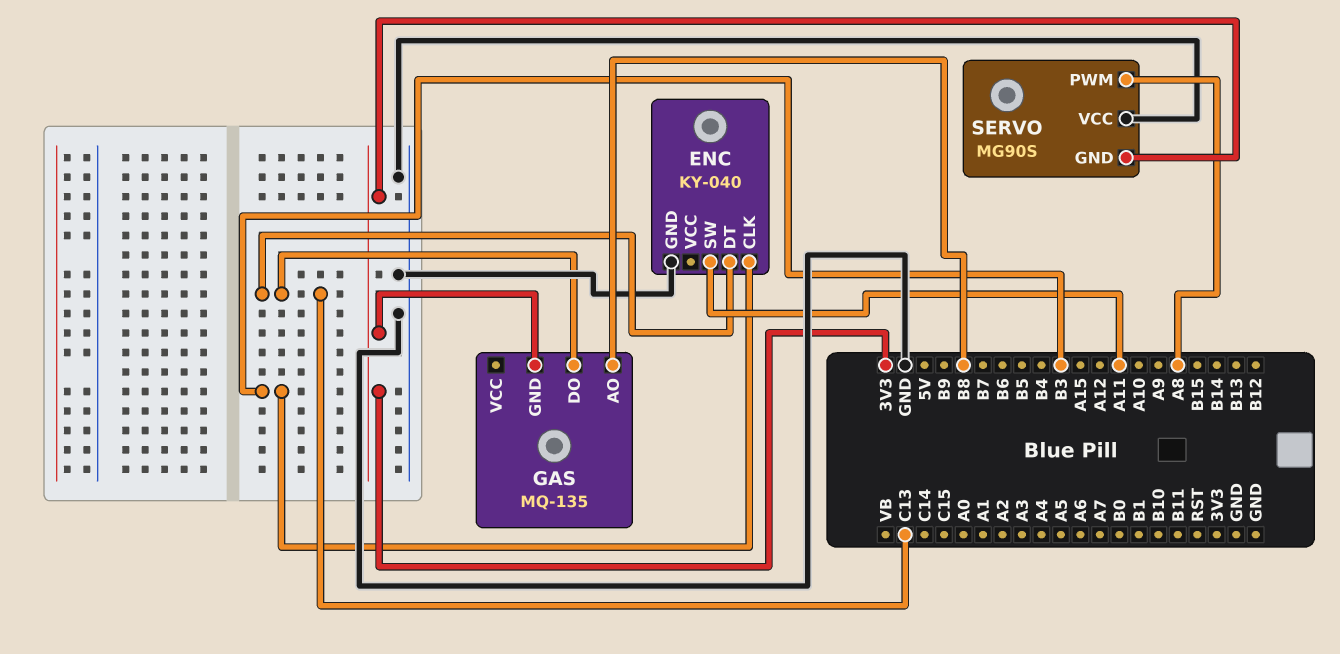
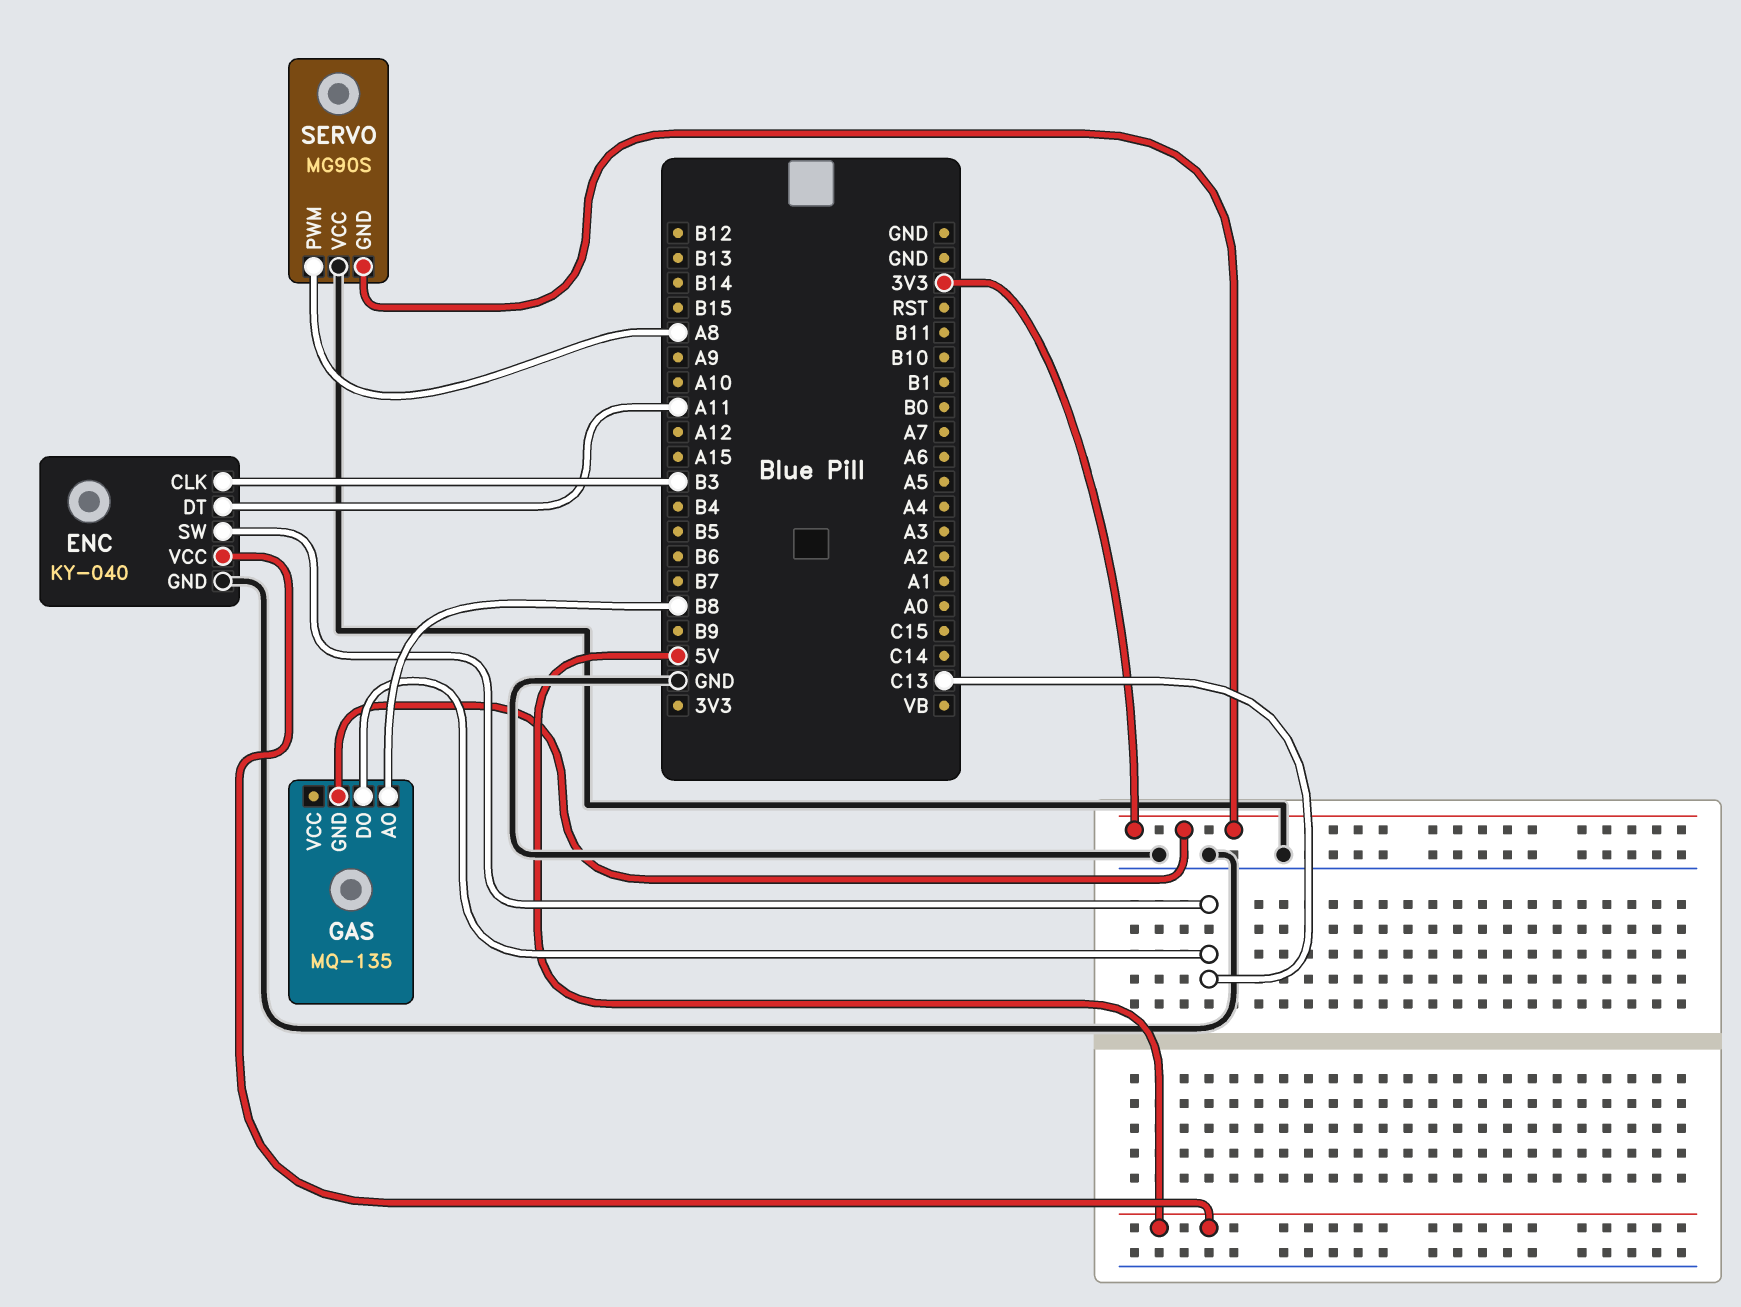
ENC pin DT: C13 -> A11
ENC pin SW: A11 -> C13
ENC pin VCC: none -> 5V

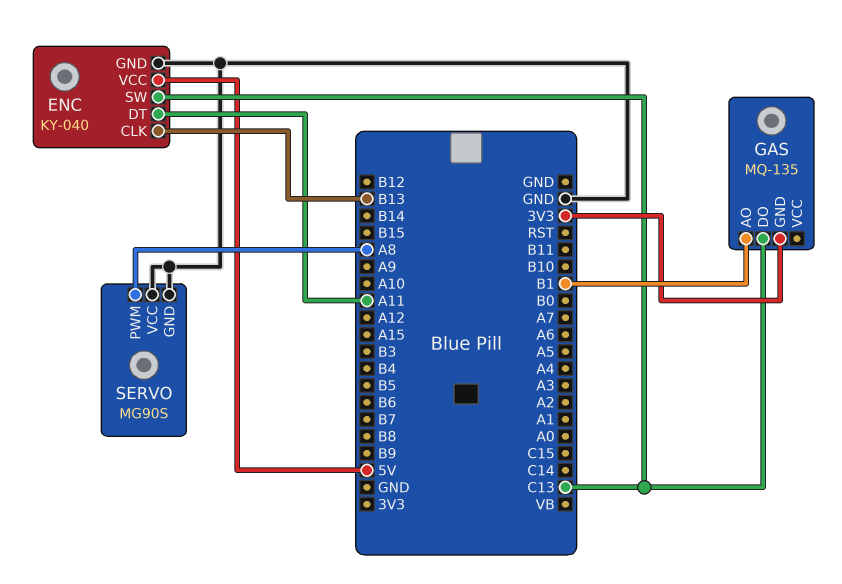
ENC pin CLK: B3 -> B13
GAS pin AO: B8 -> B1
SERVO pin GND: 3V3 -> GND

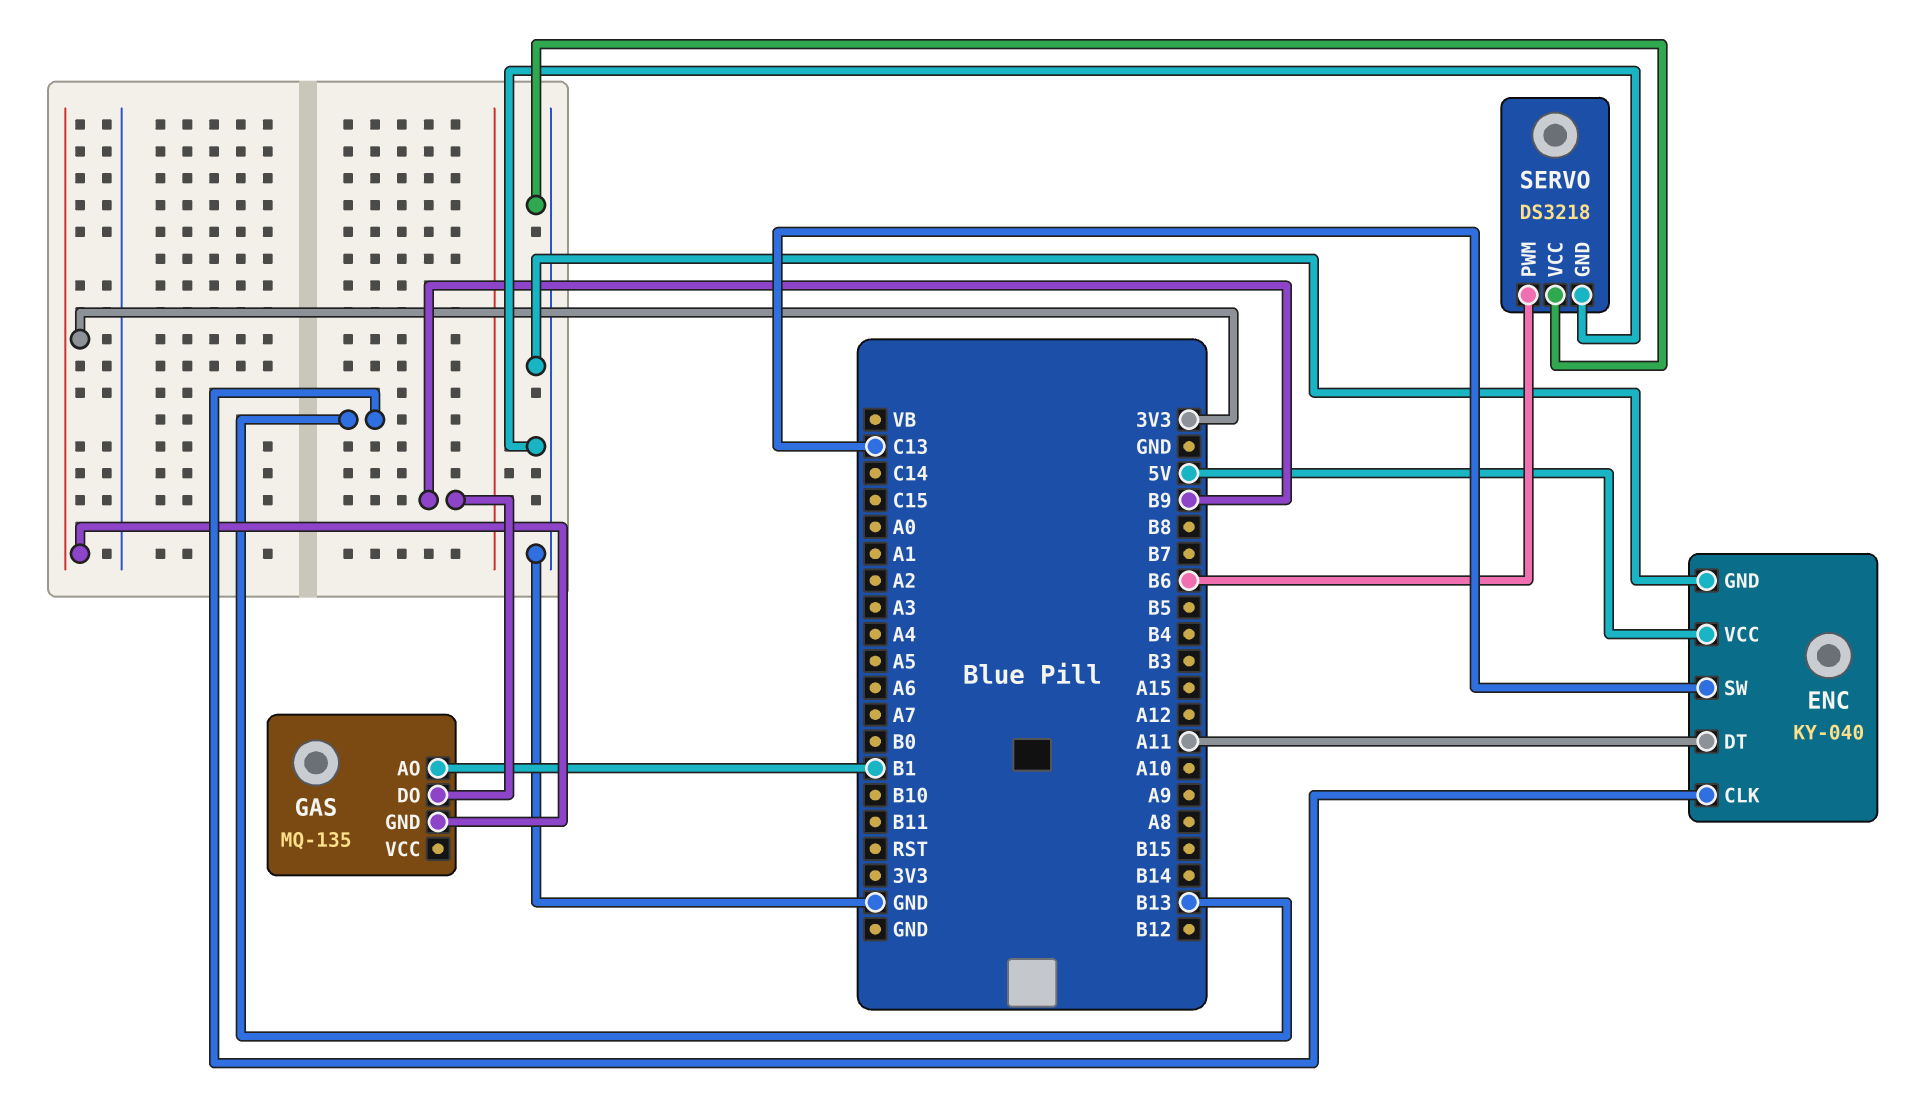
GAS pin DO: C13 -> B9
SERVO: MG90S -> DS3218
SERVO pin PWM: A8 -> B6

